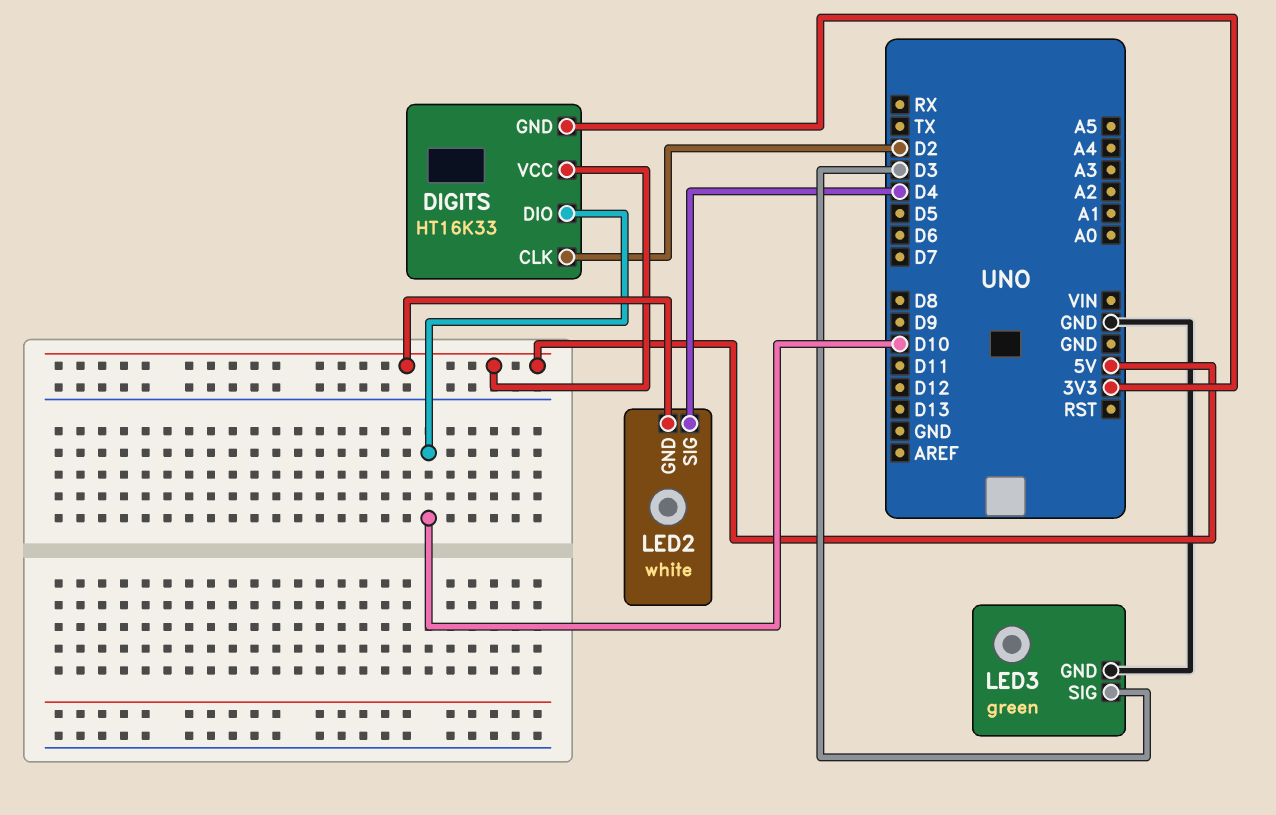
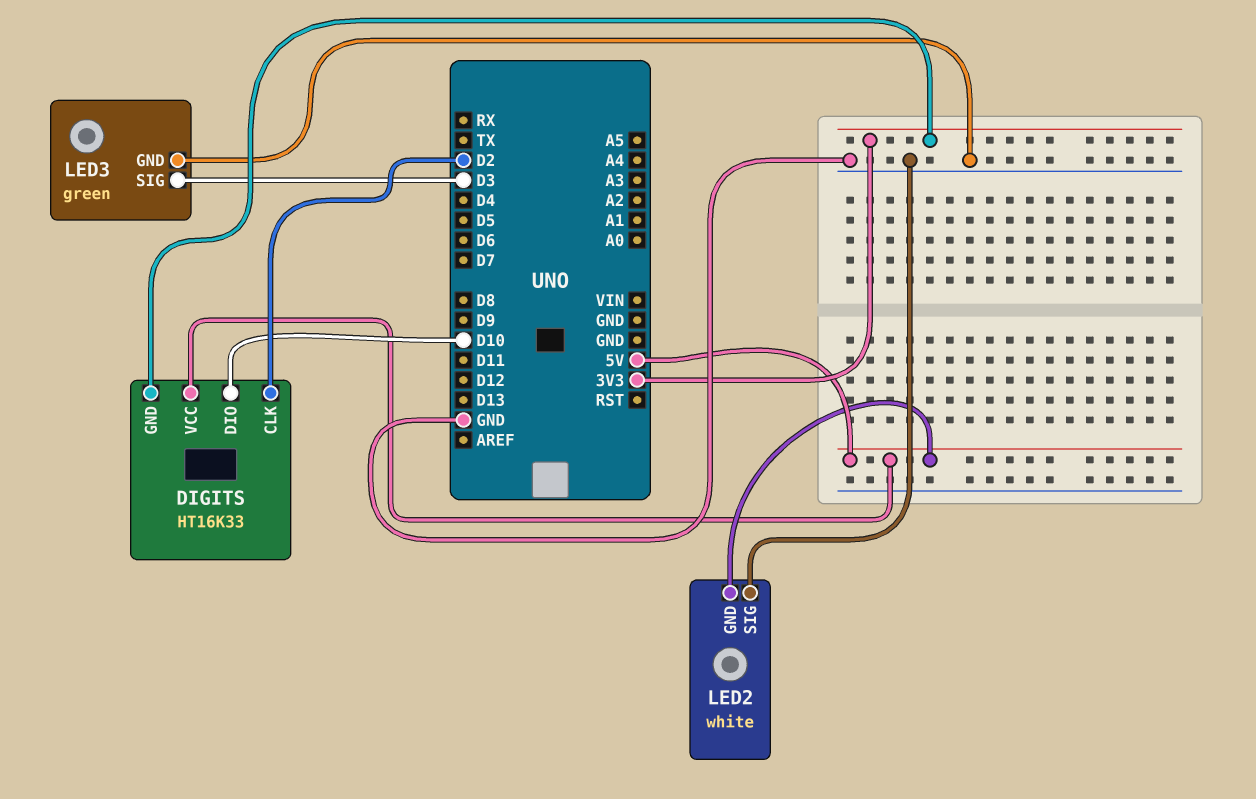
LED2 pin SIG: D4 -> GND

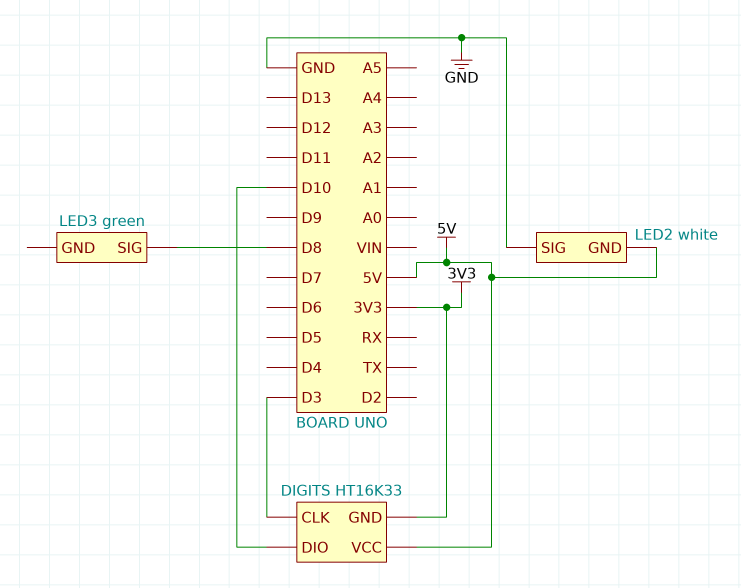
DIGITS pin CLK: D2 -> D3
LED3 pin GND: GND -> none
LED3 pin SIG: D3 -> D8

